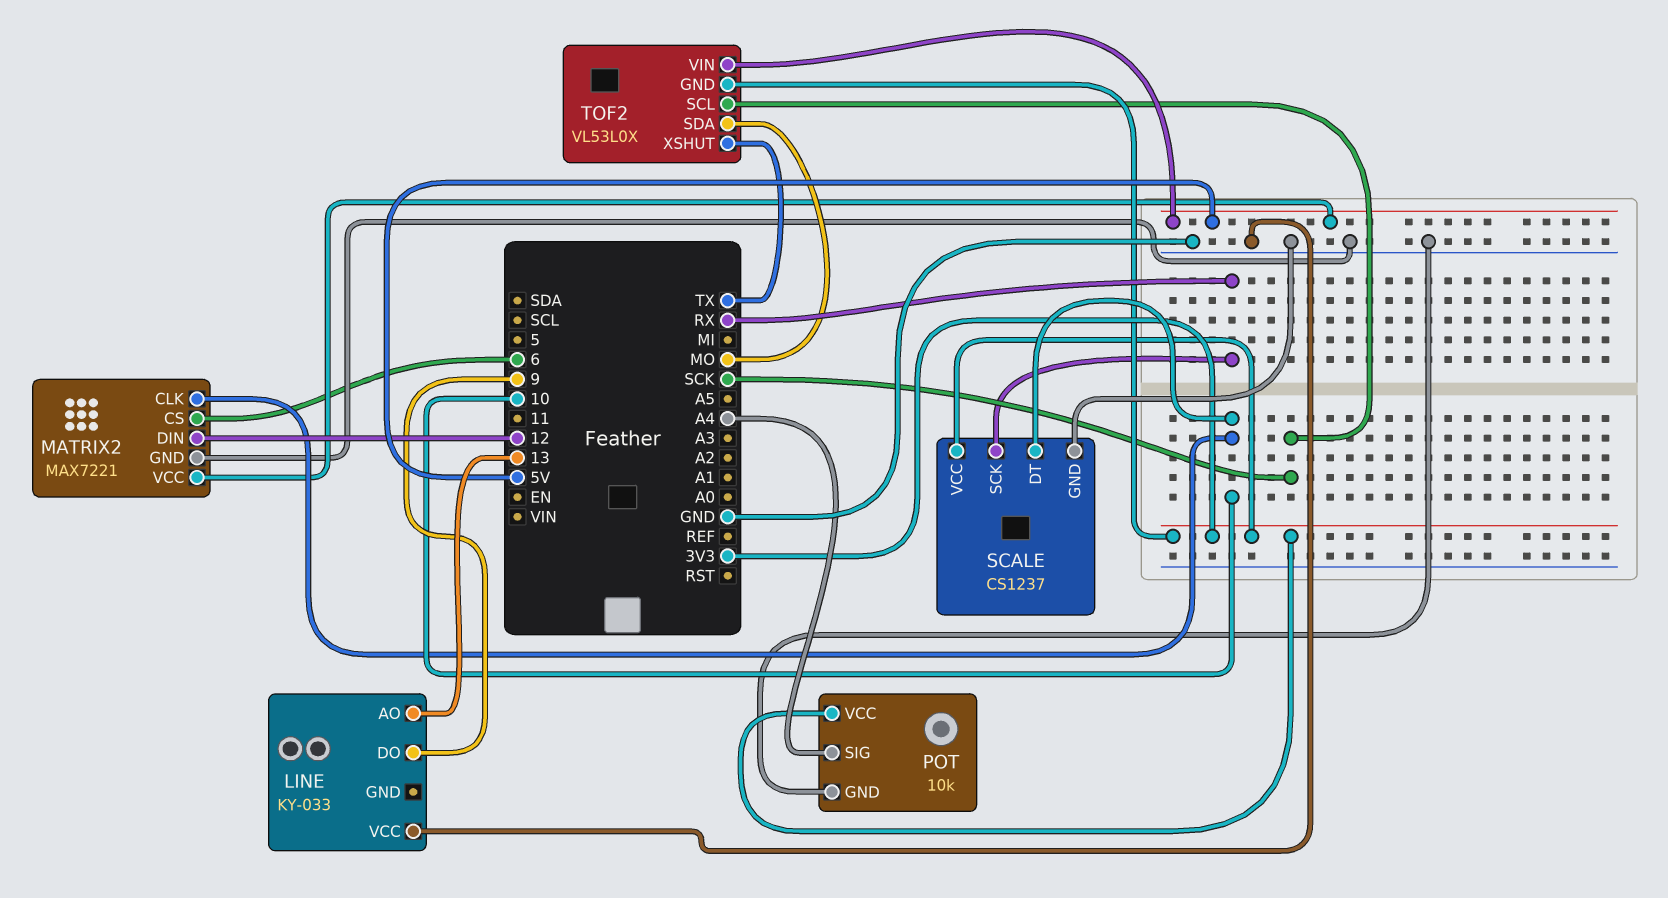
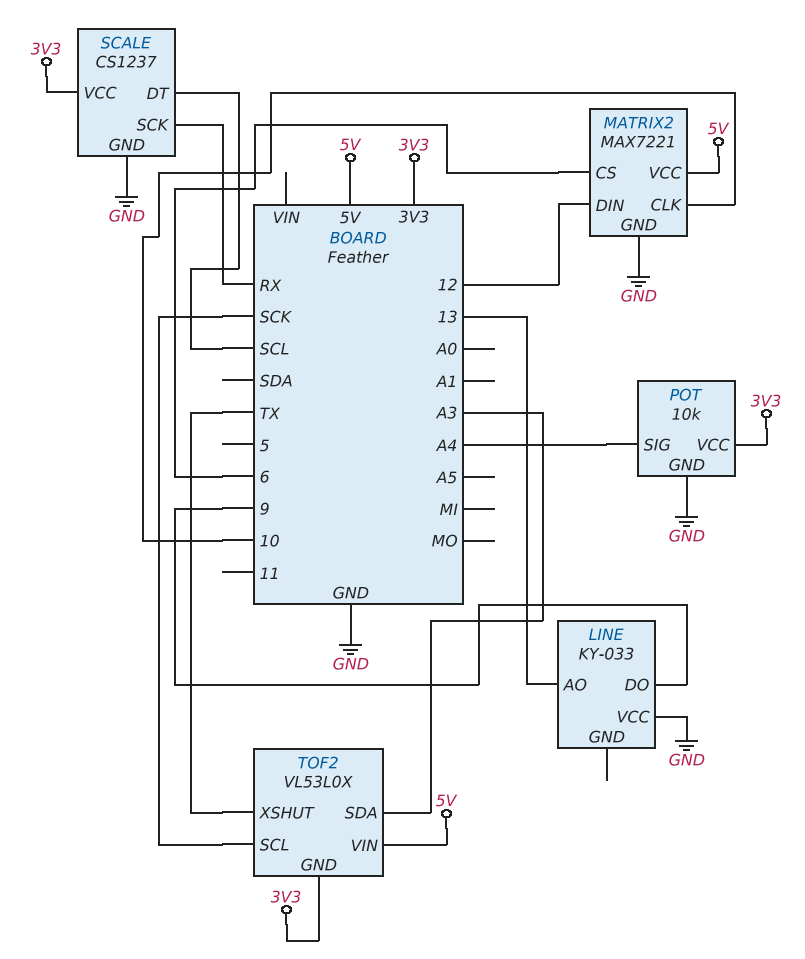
SCALE pin DT: 10 -> SCL
TOF2 pin SDA: MO -> A3

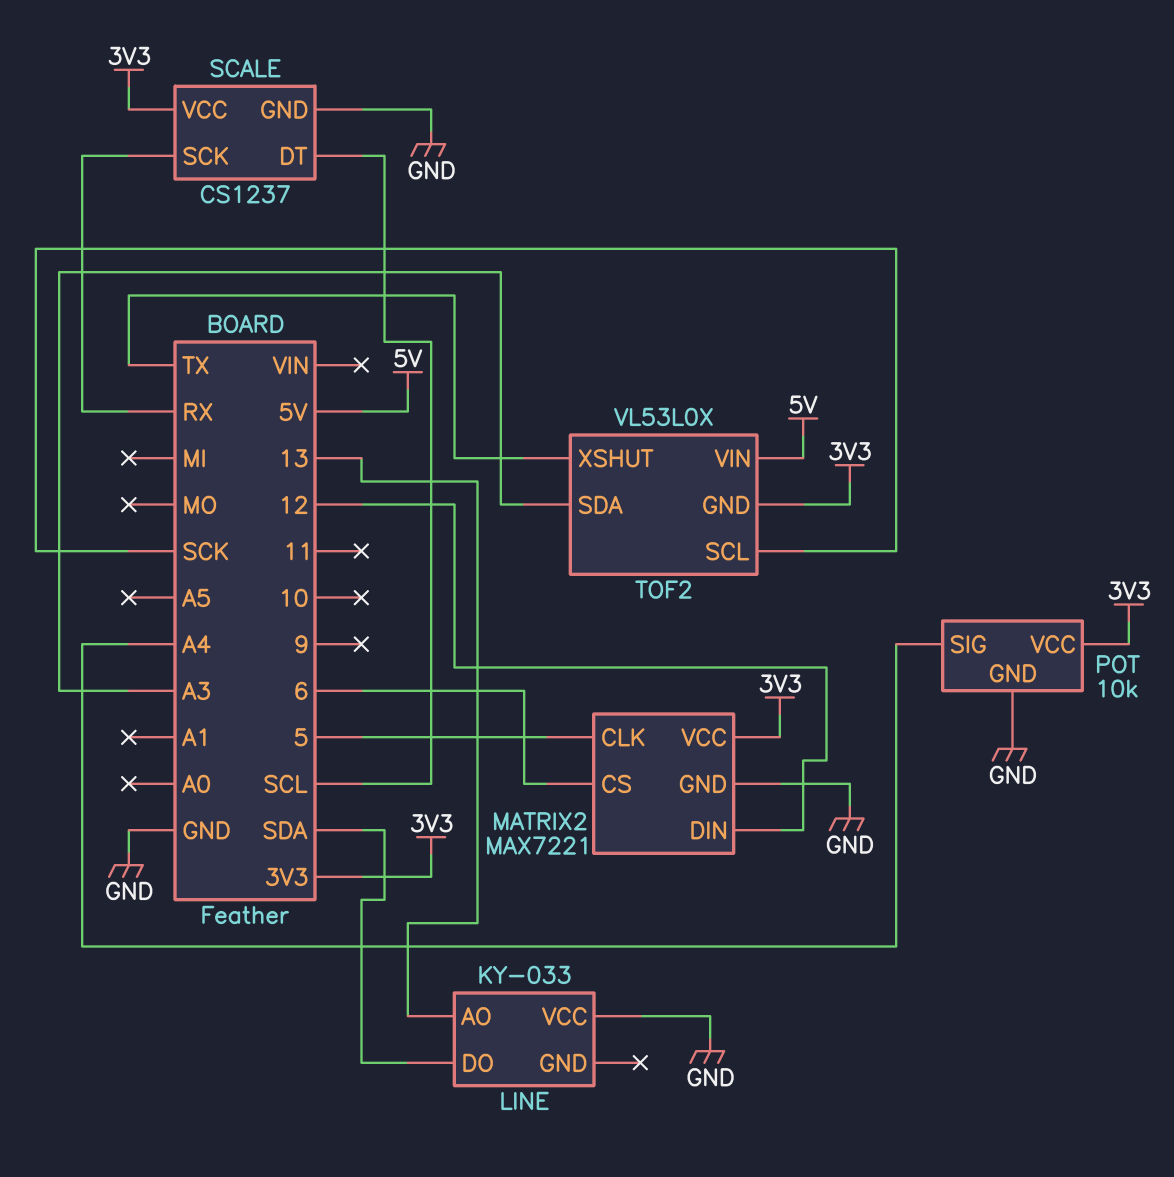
LINE pin DO: 9 -> SDA
MATRIX2 pin CLK: 10 -> 5
MATRIX2 pin VCC: 5V -> 3V3

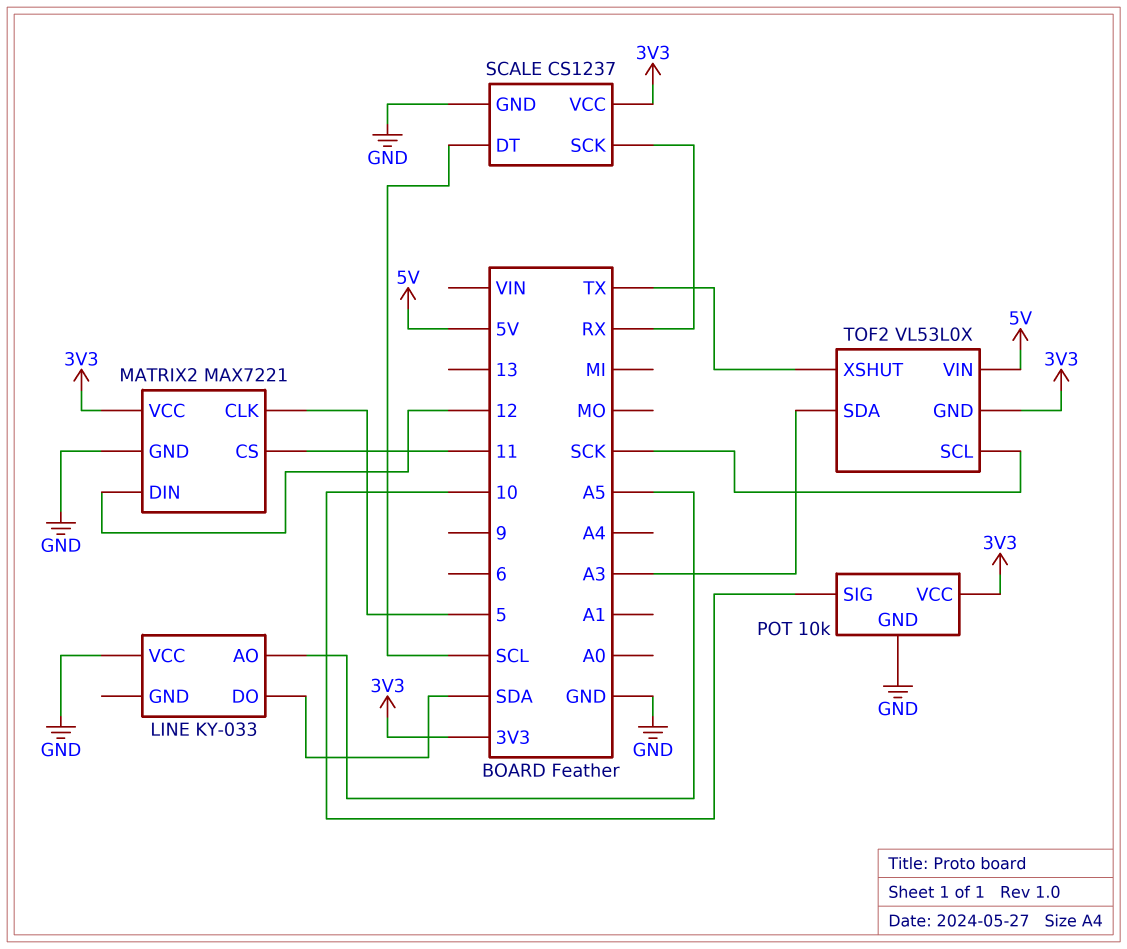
LINE pin AO: 13 -> A5
MATRIX2 pin CS: 6 -> 11
POT pin SIG: A4 -> 10

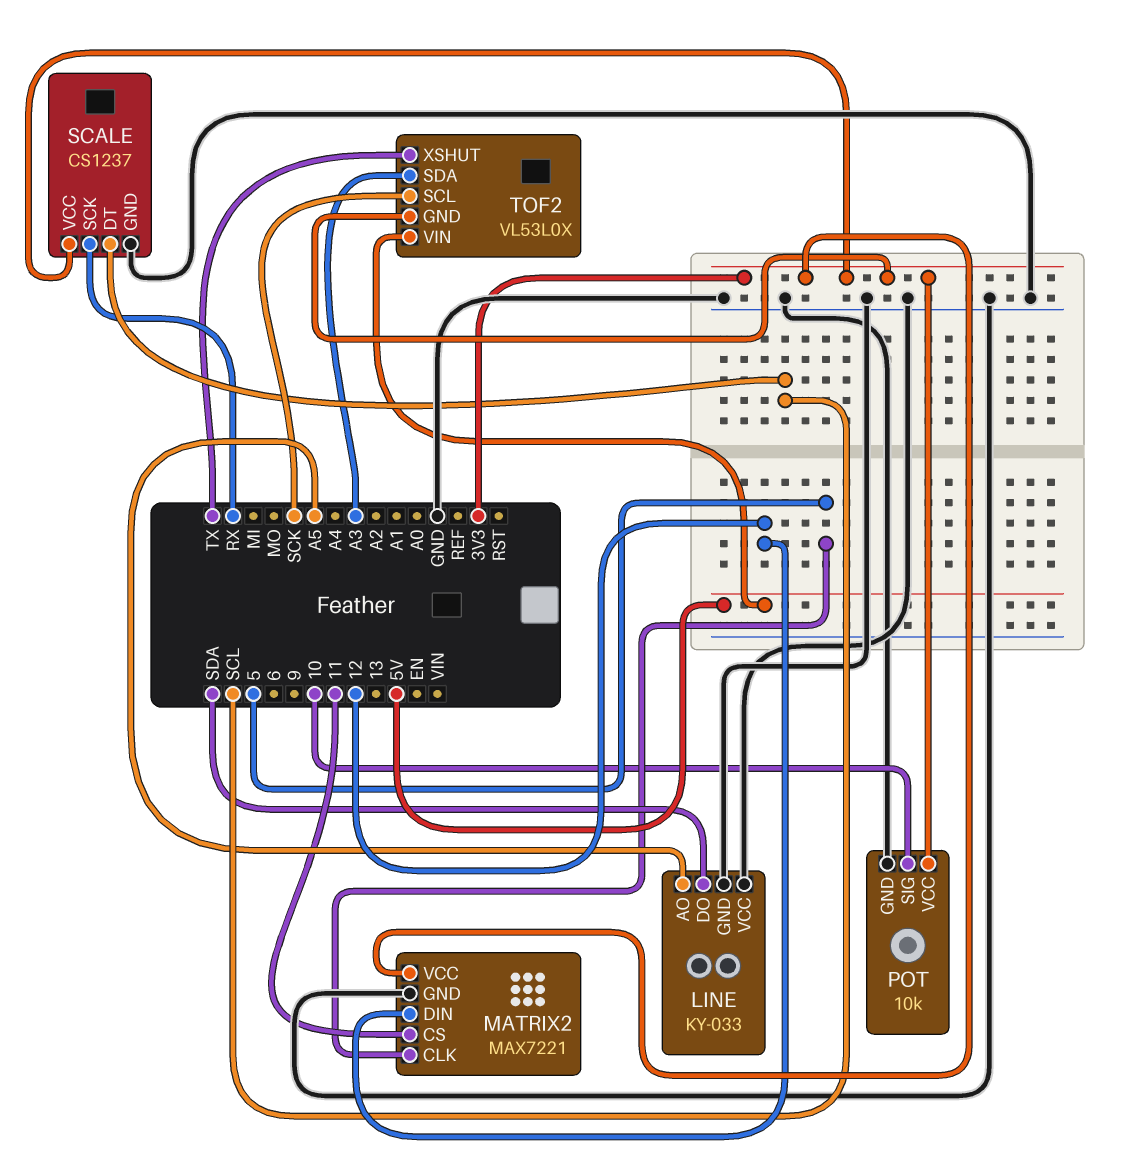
LINE pin GND: none -> GND

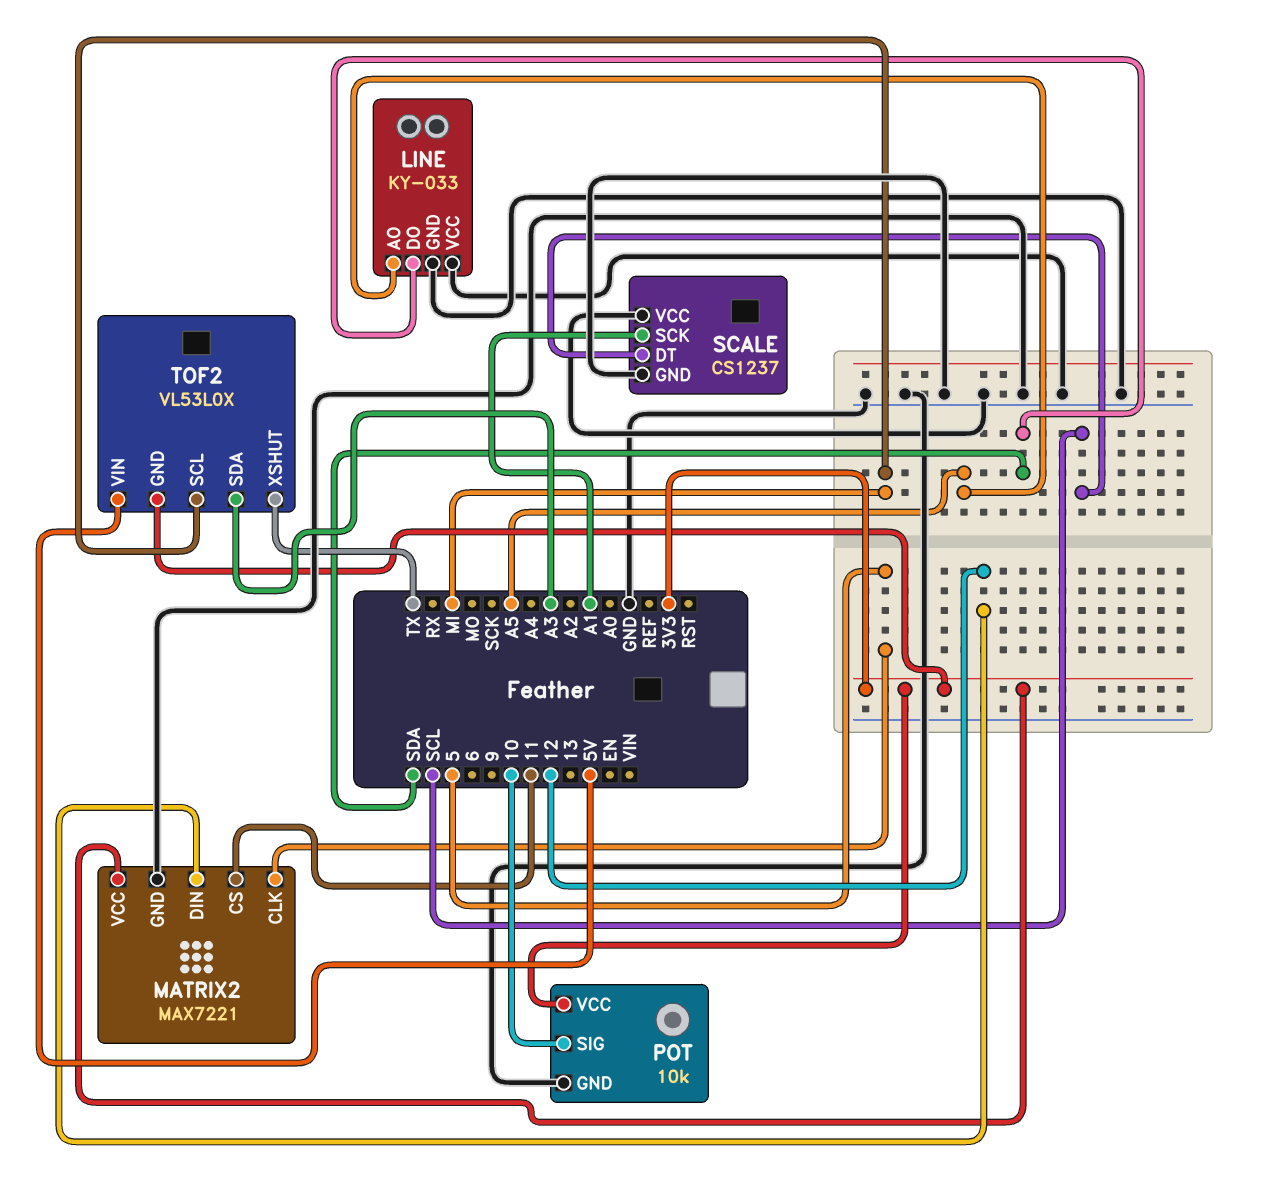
SCALE pin SCK: RX -> A1
SCALE pin VCC: 3V3 -> GND
TOF2 pin SCL: SCK -> MI

